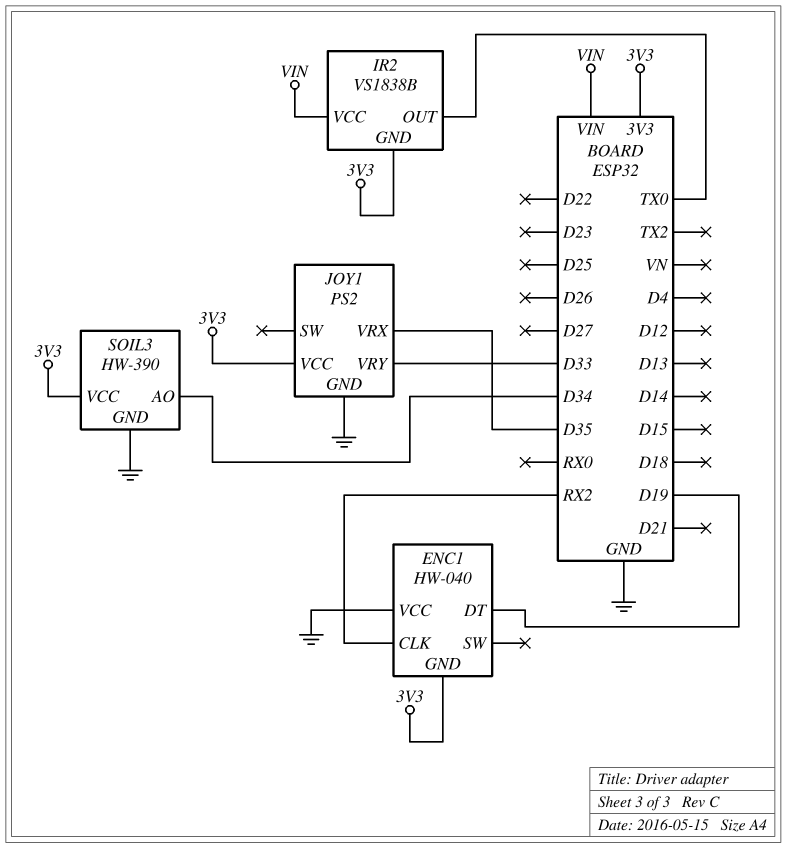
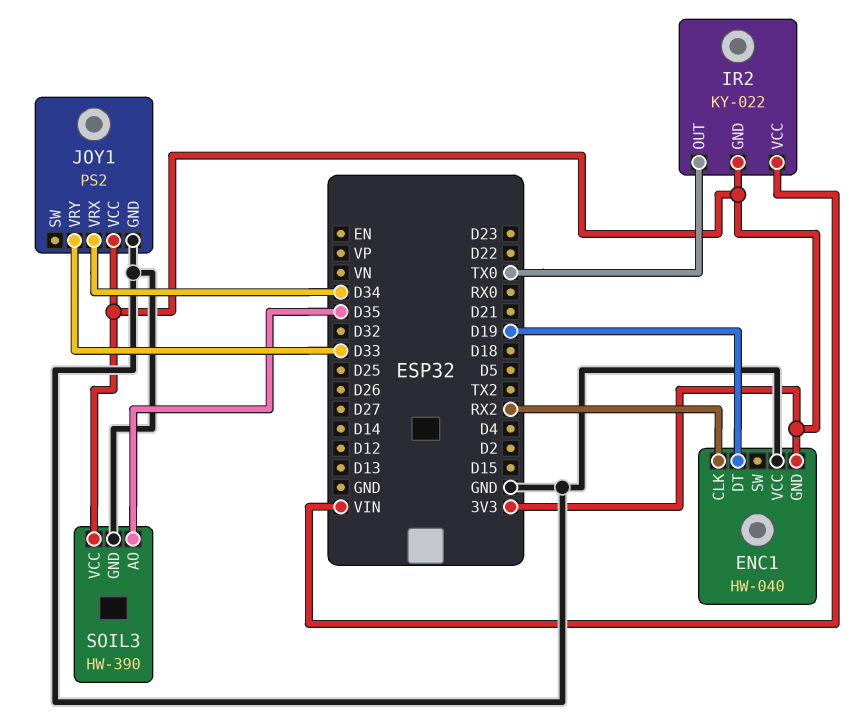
IR2: VS1838B -> KY-022
JOY1 pin VRX: D35 -> D34
SOIL3 pin AO: D34 -> D35

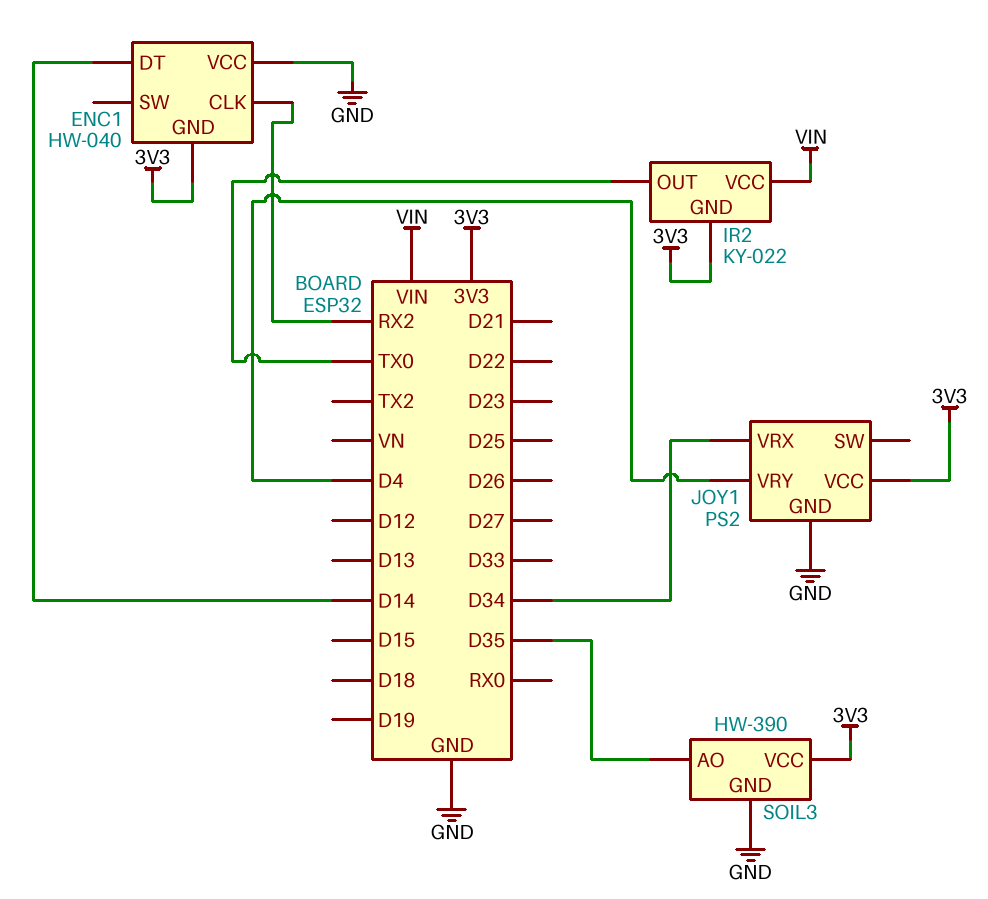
ENC1 pin DT: D19 -> D14
JOY1 pin VRY: D33 -> D4

